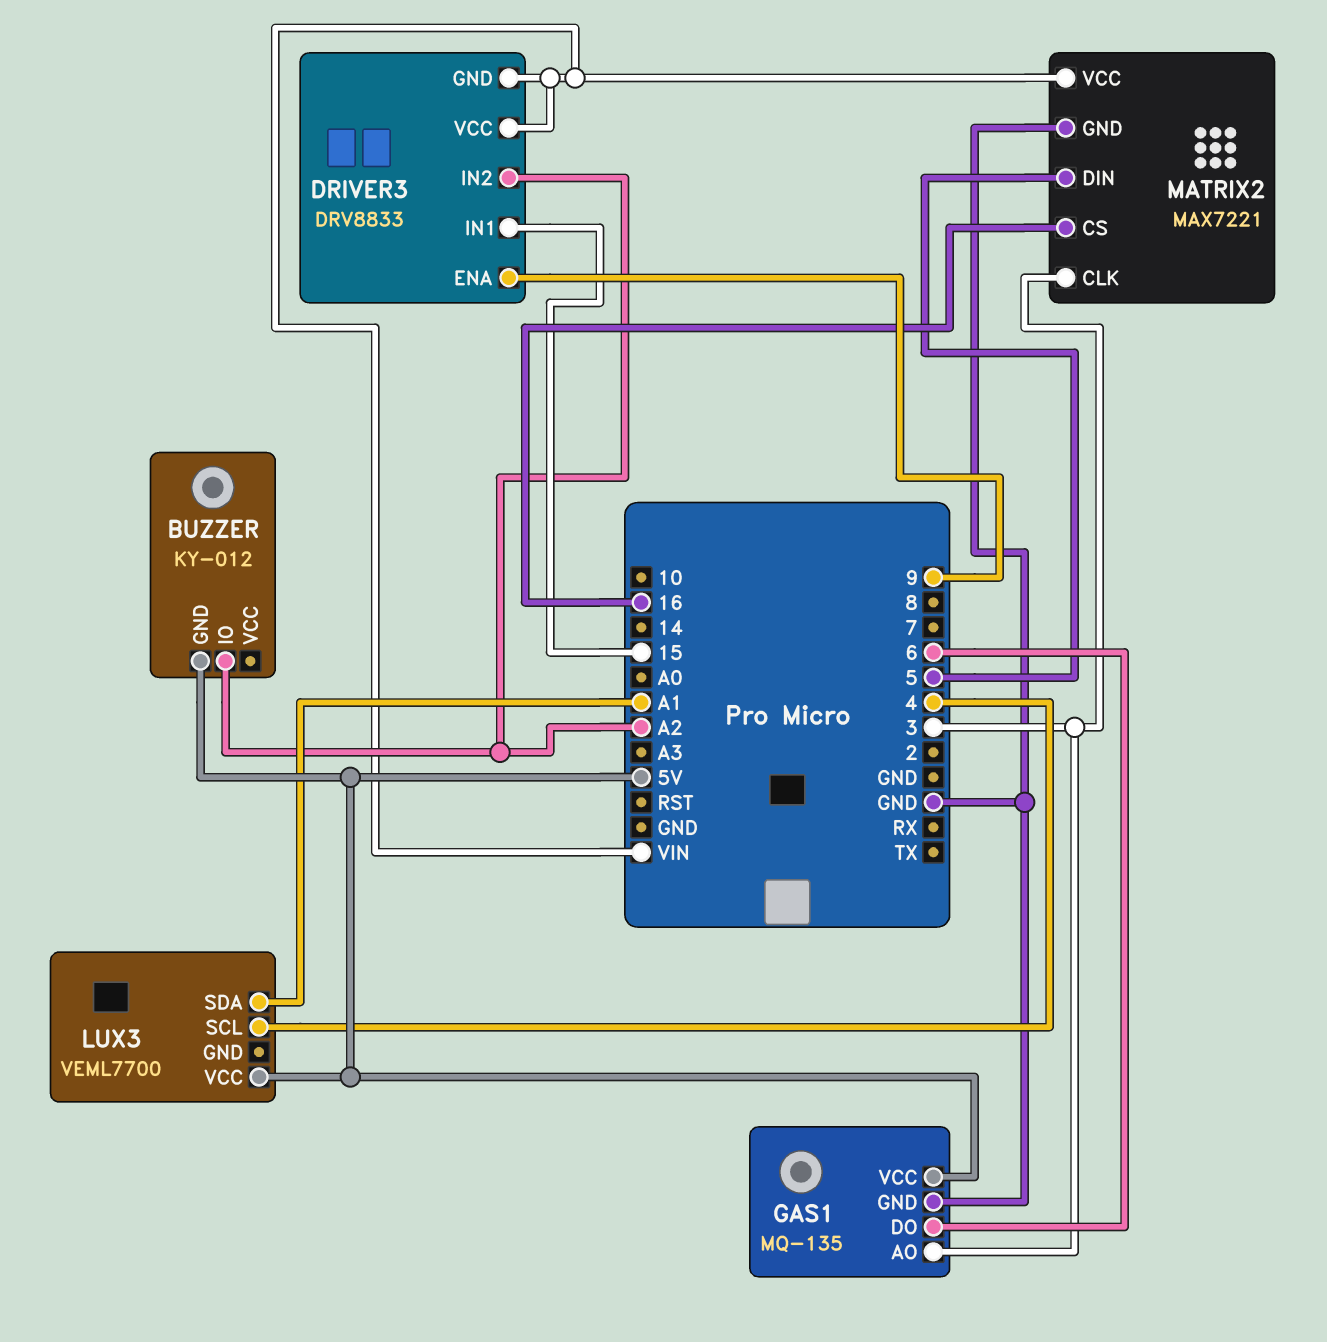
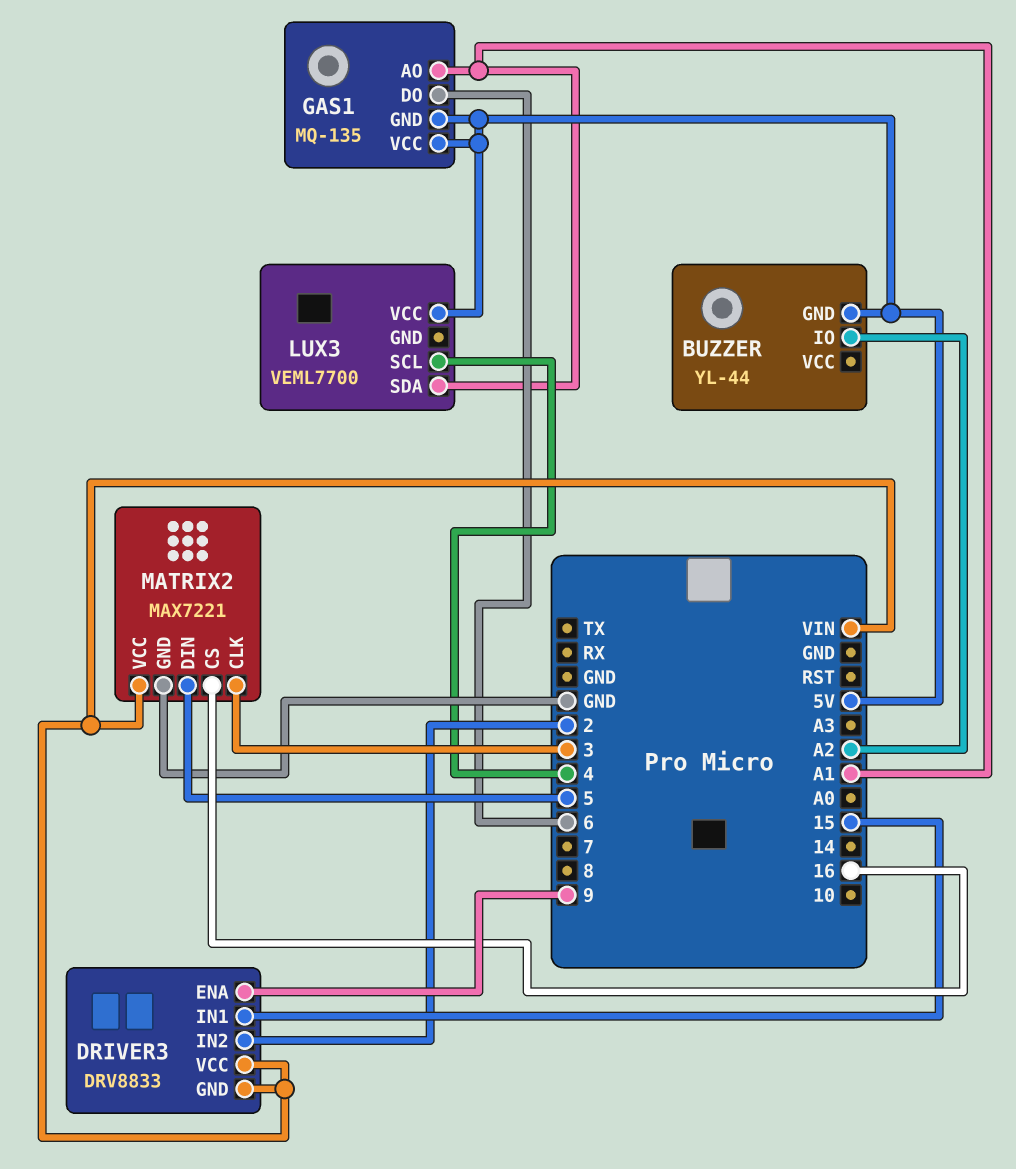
BUZZER: KY-012 -> YL-44
DRIVER3 pin IN2: A2 -> 2
GAS1 pin AO: 3 -> A1
GAS1 pin GND: GND -> 5V

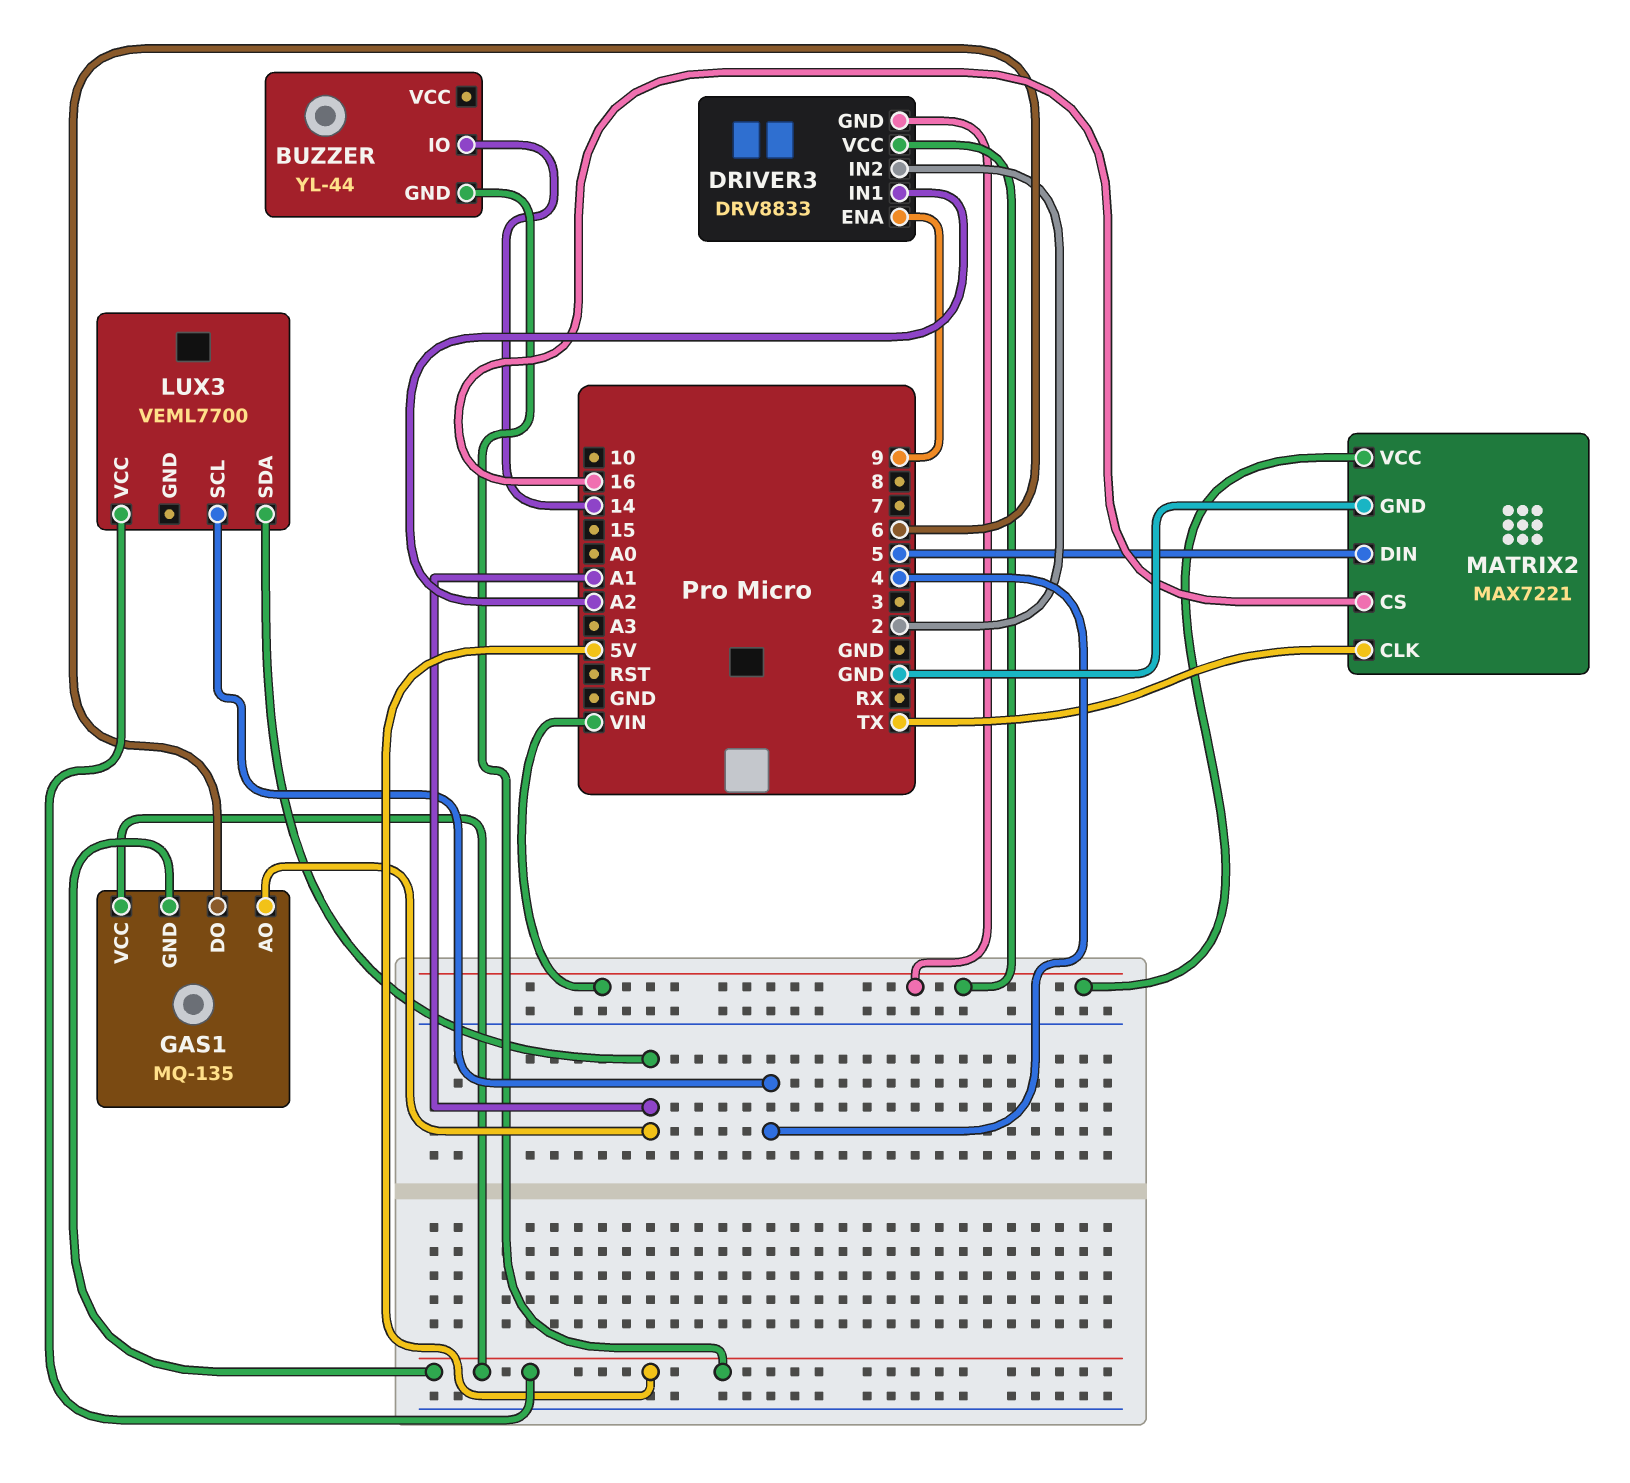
BUZZER pin IO: A2 -> 14
DRIVER3 pin IN1: 15 -> A2
MATRIX2 pin CLK: 3 -> TX

